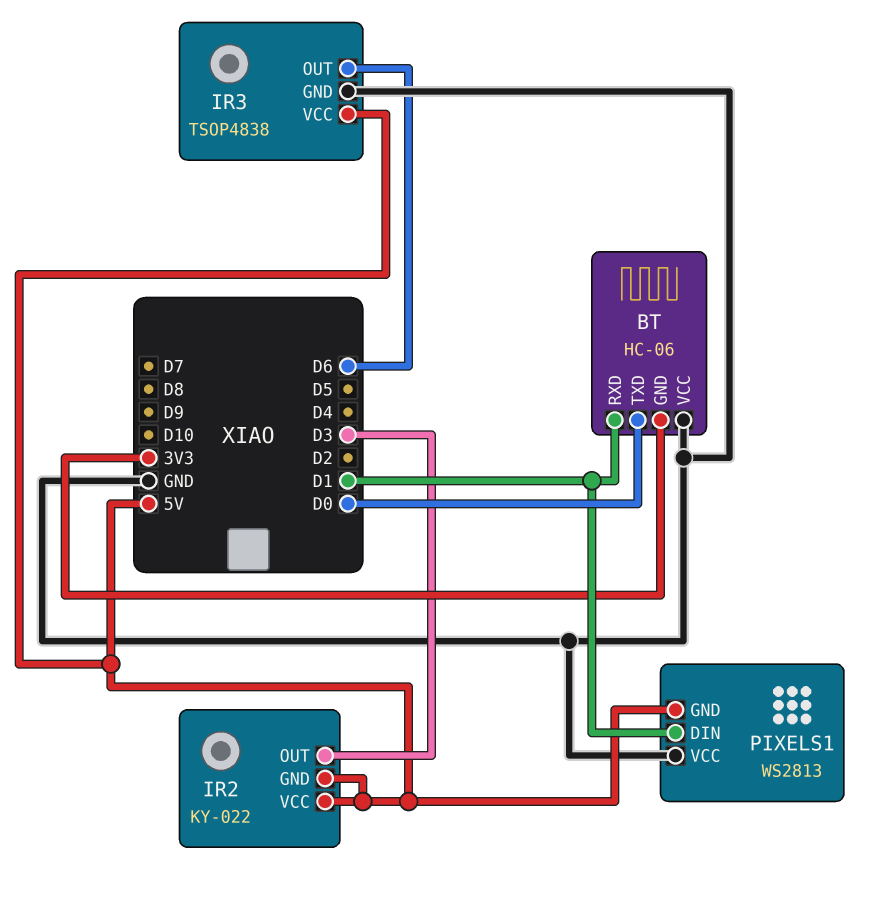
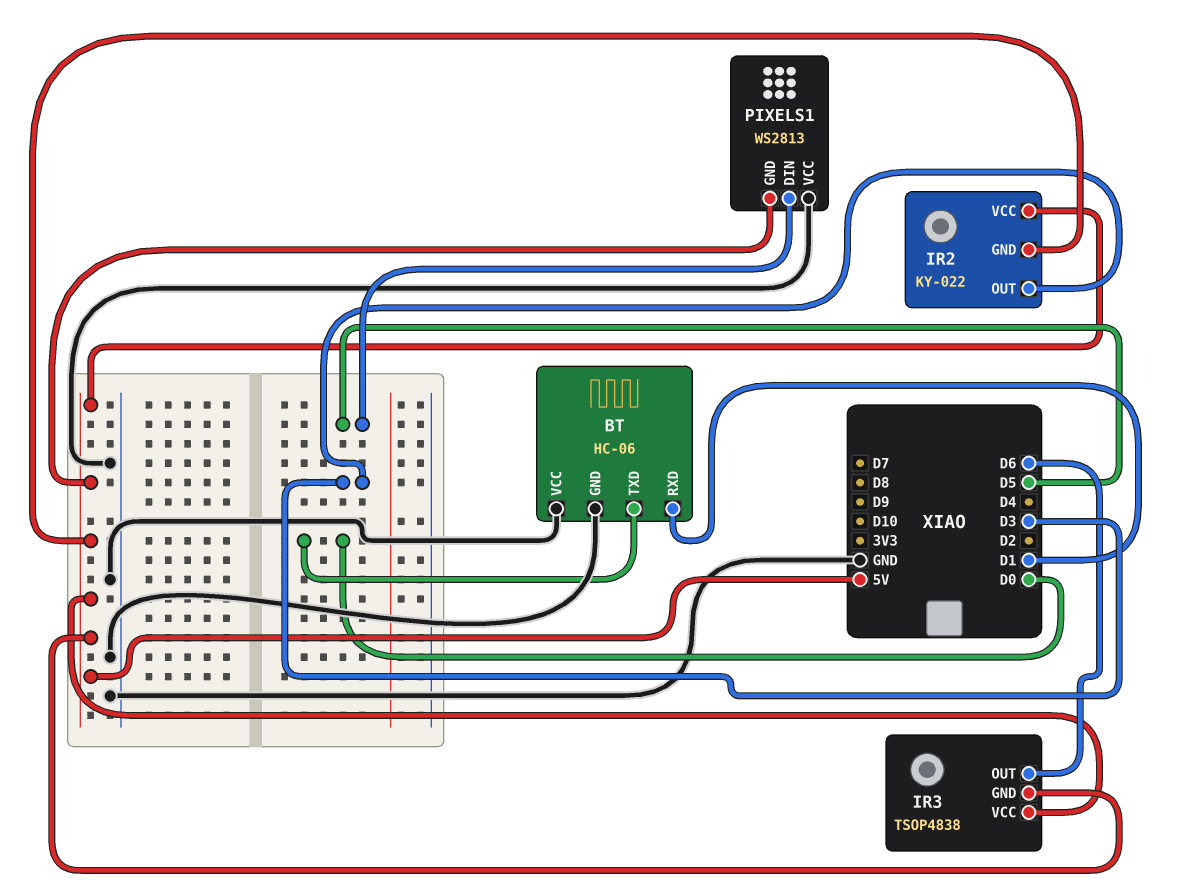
BT pin GND: 3V3 -> GND
IR3 pin GND: GND -> 5V
PIXELS1 pin DIN: D1 -> D5

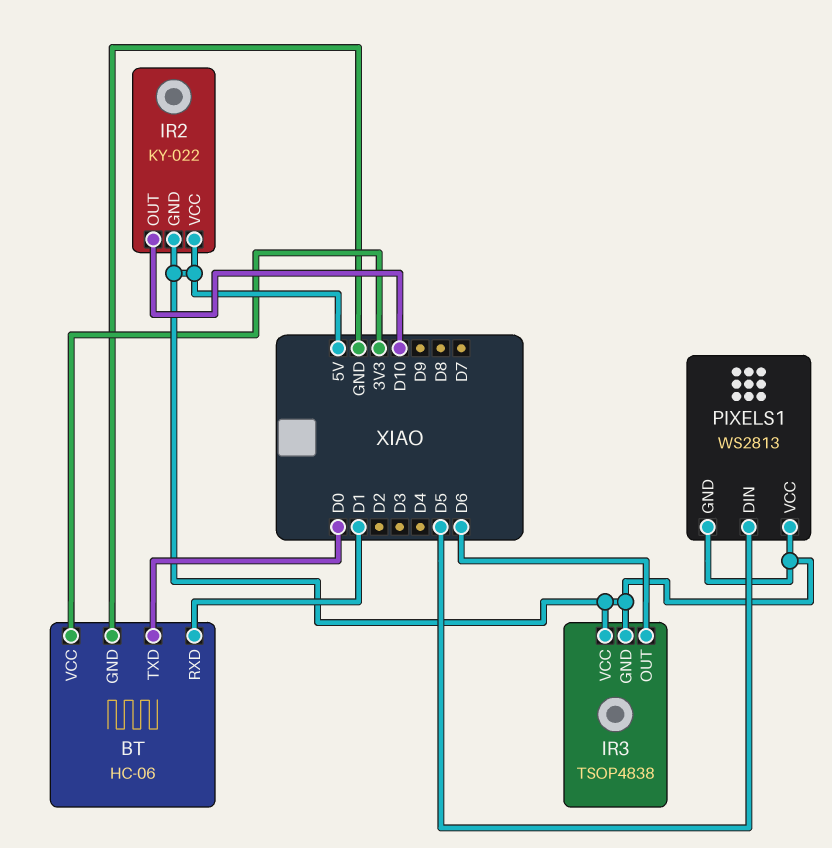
BT pin VCC: GND -> 3V3
IR2 pin OUT: D3 -> D10
PIXELS1 pin VCC: GND -> 5V

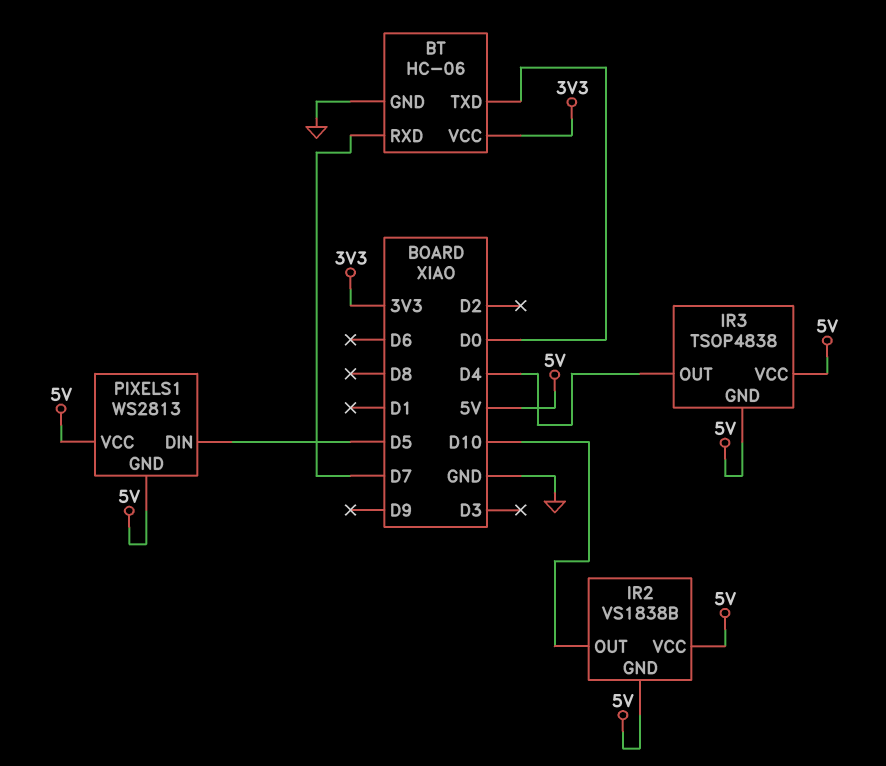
BT pin RXD: D1 -> D7
IR2: KY-022 -> VS1838B
IR3 pin OUT: D6 -> D4

